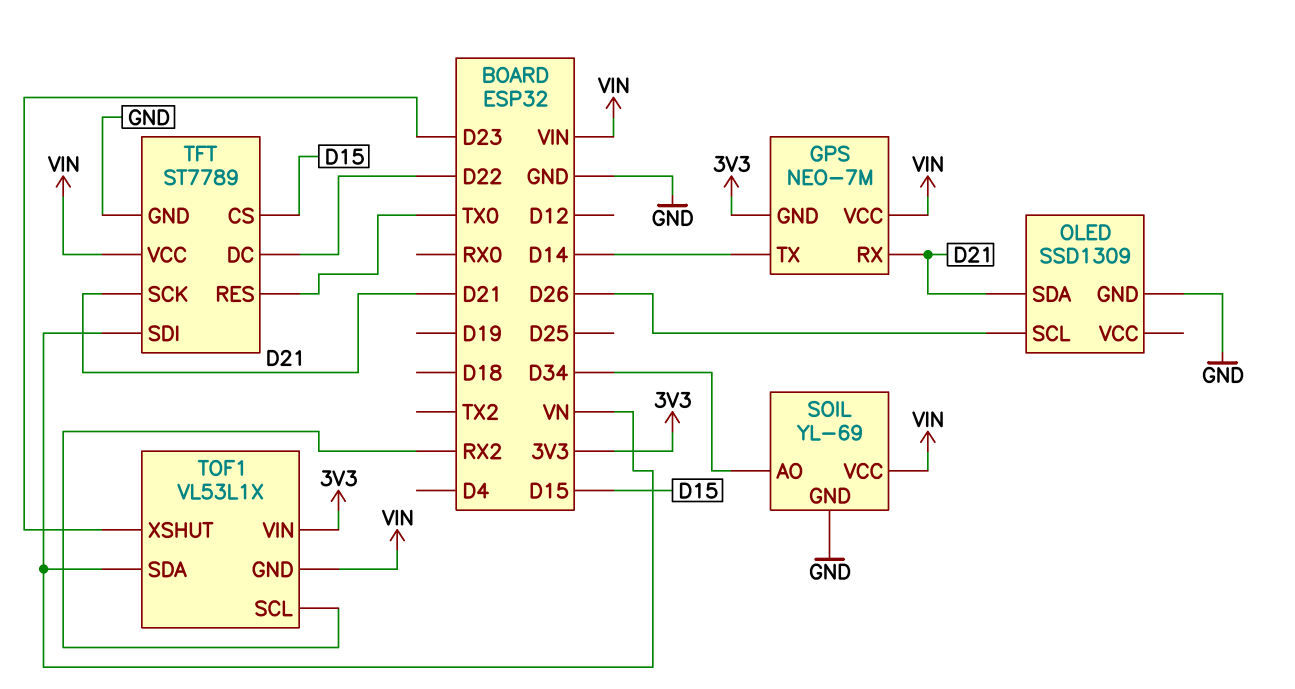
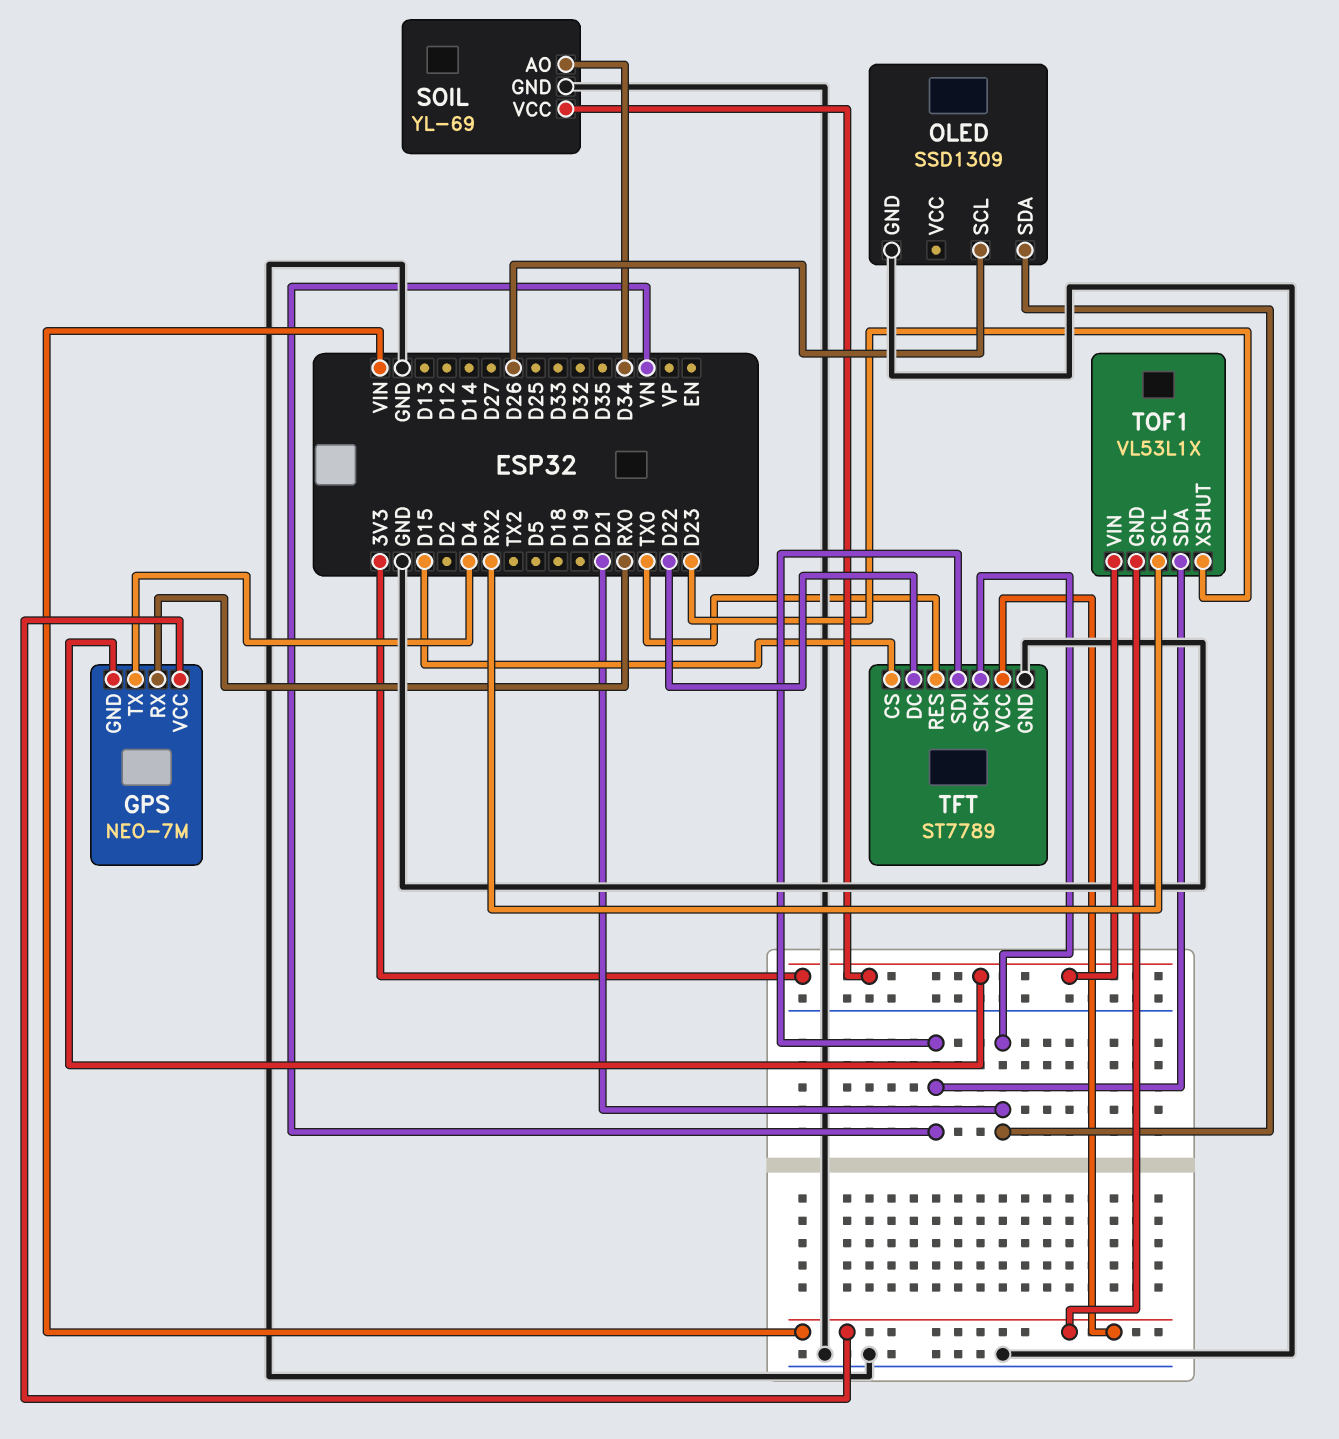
GPS pin RX: D21 -> RX0
GPS pin TX: D14 -> D4
SOIL pin VCC: VIN -> 3V3

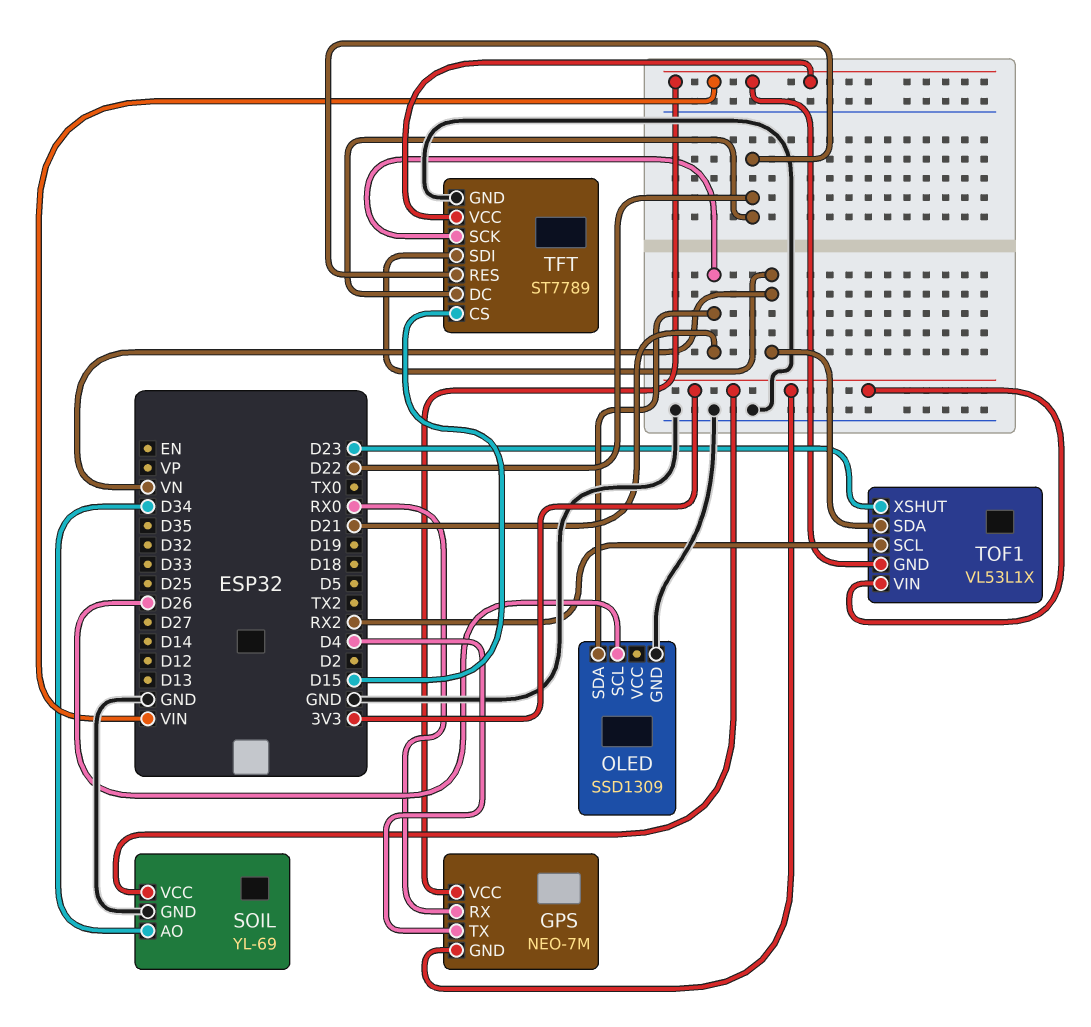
TFT pin RES: TX0 -> D22

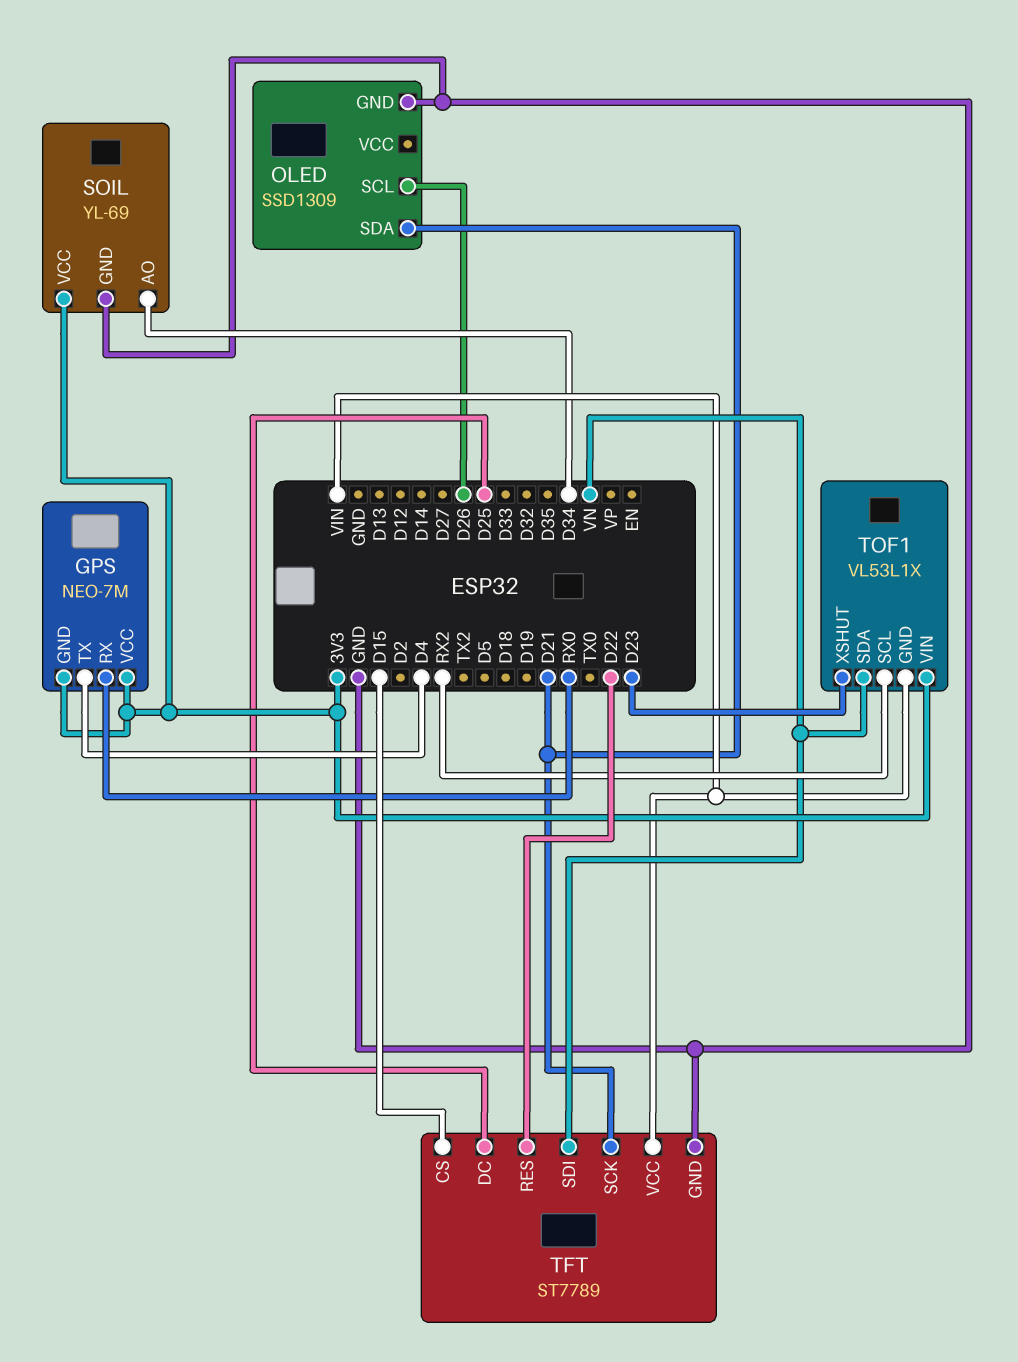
GPS pin VCC: VIN -> 3V3
TFT pin DC: D22 -> D25

